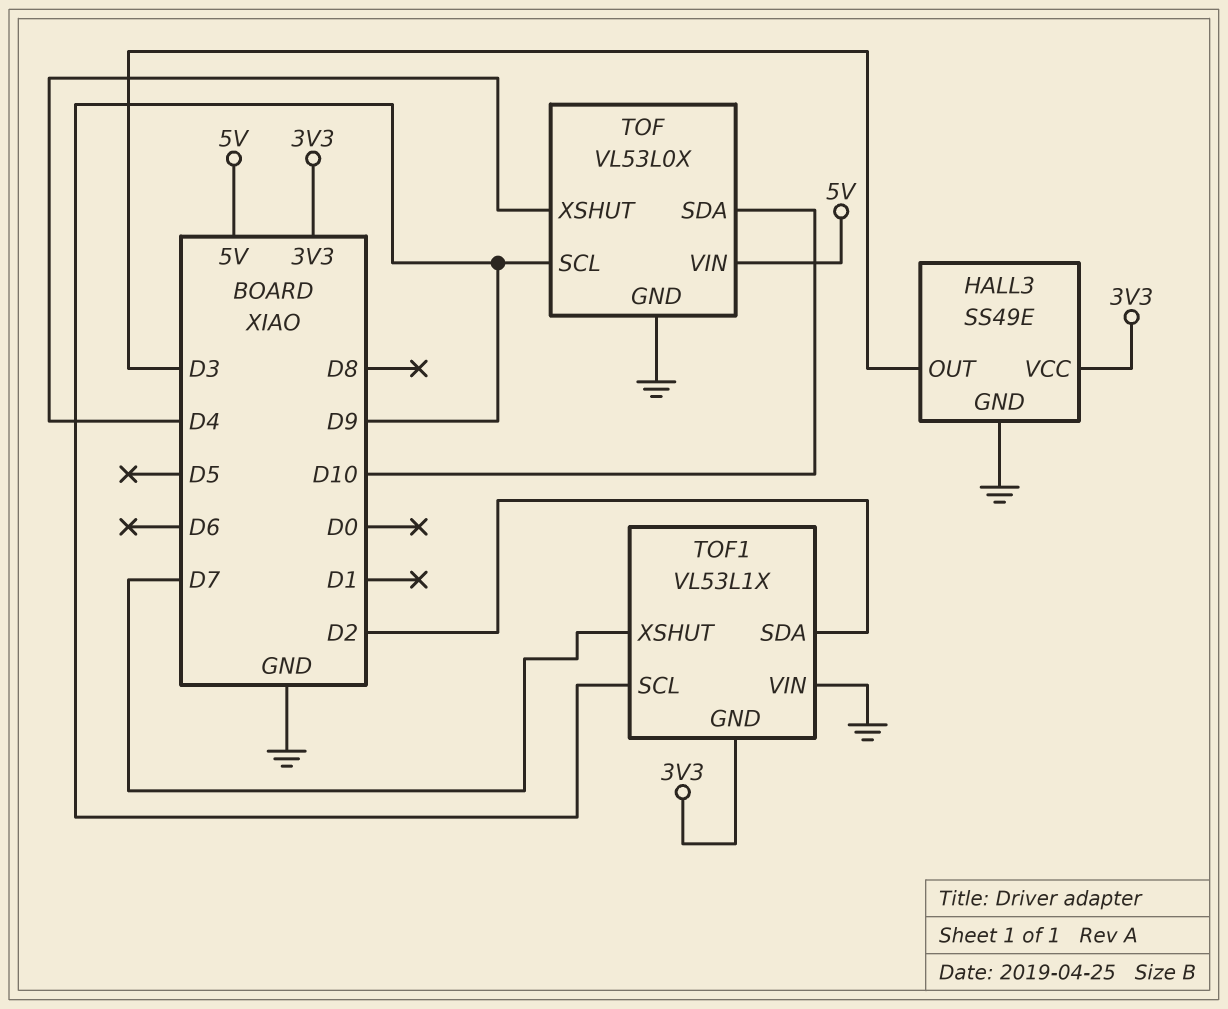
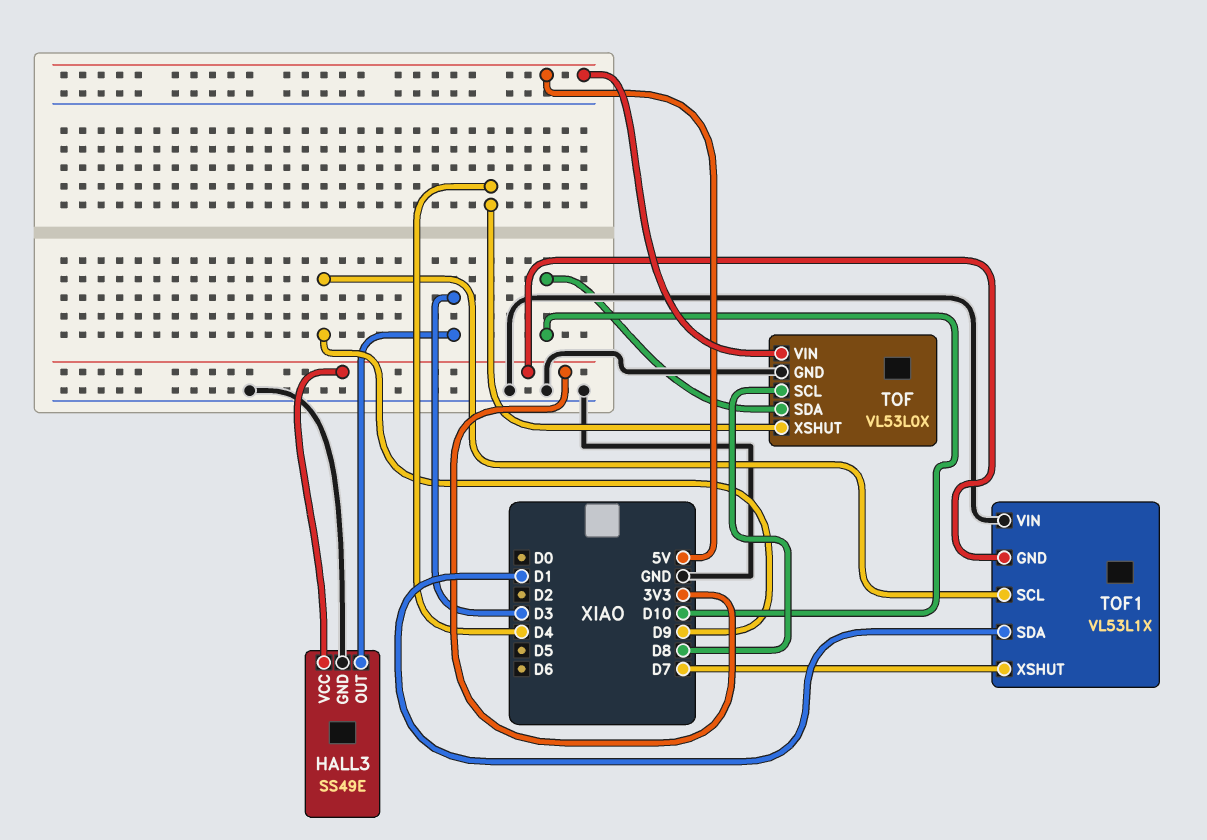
TOF pin SCL: D9 -> D8
TOF1 pin SDA: D2 -> D1

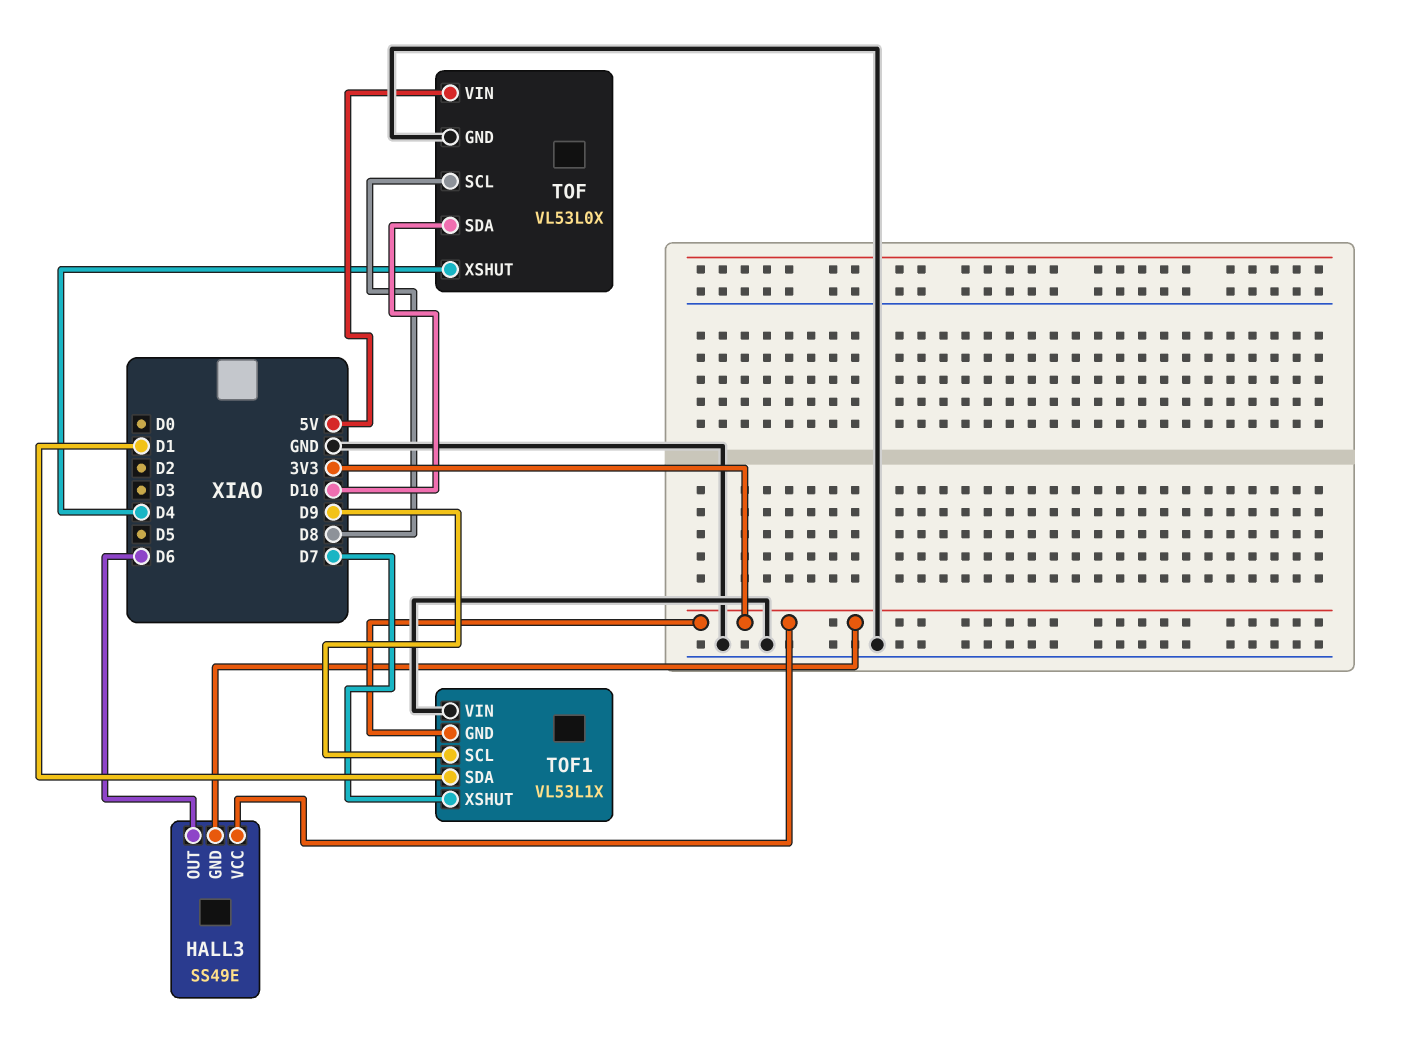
HALL3 pin GND: GND -> 3V3
HALL3 pin OUT: D3 -> D6

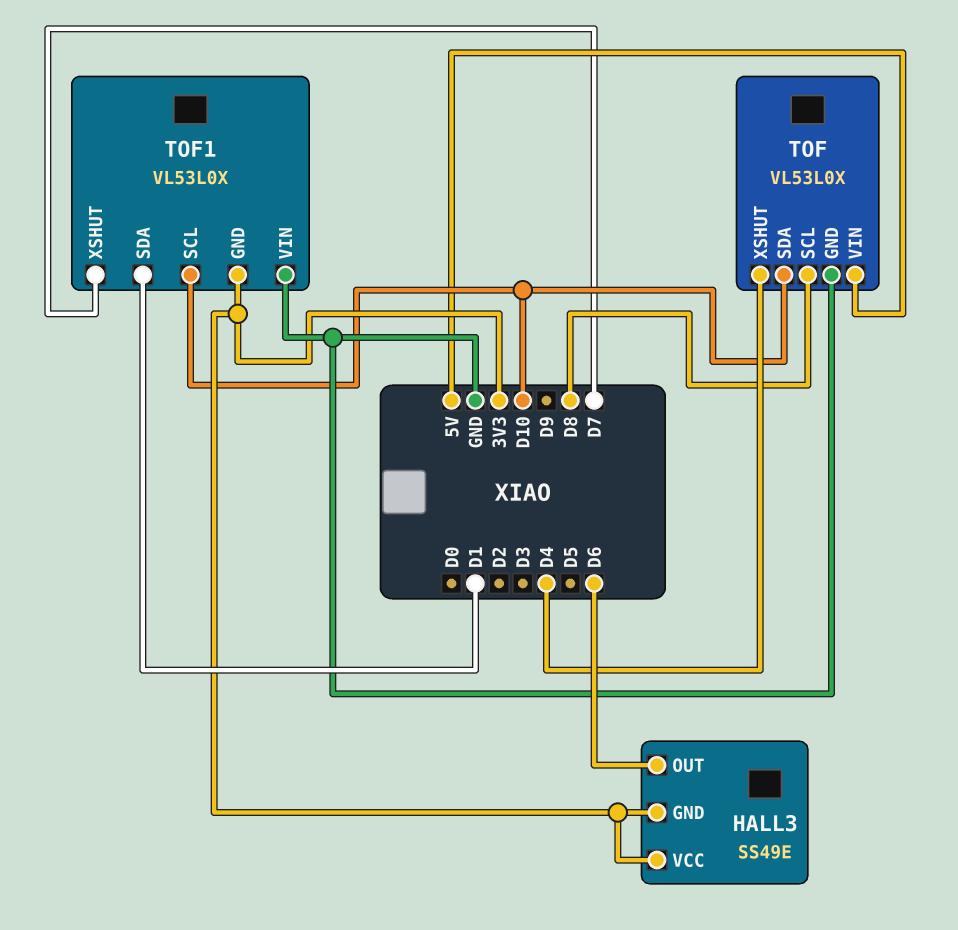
TOF1: VL53L1X -> VL53L0X
TOF1 pin SCL: D9 -> D10

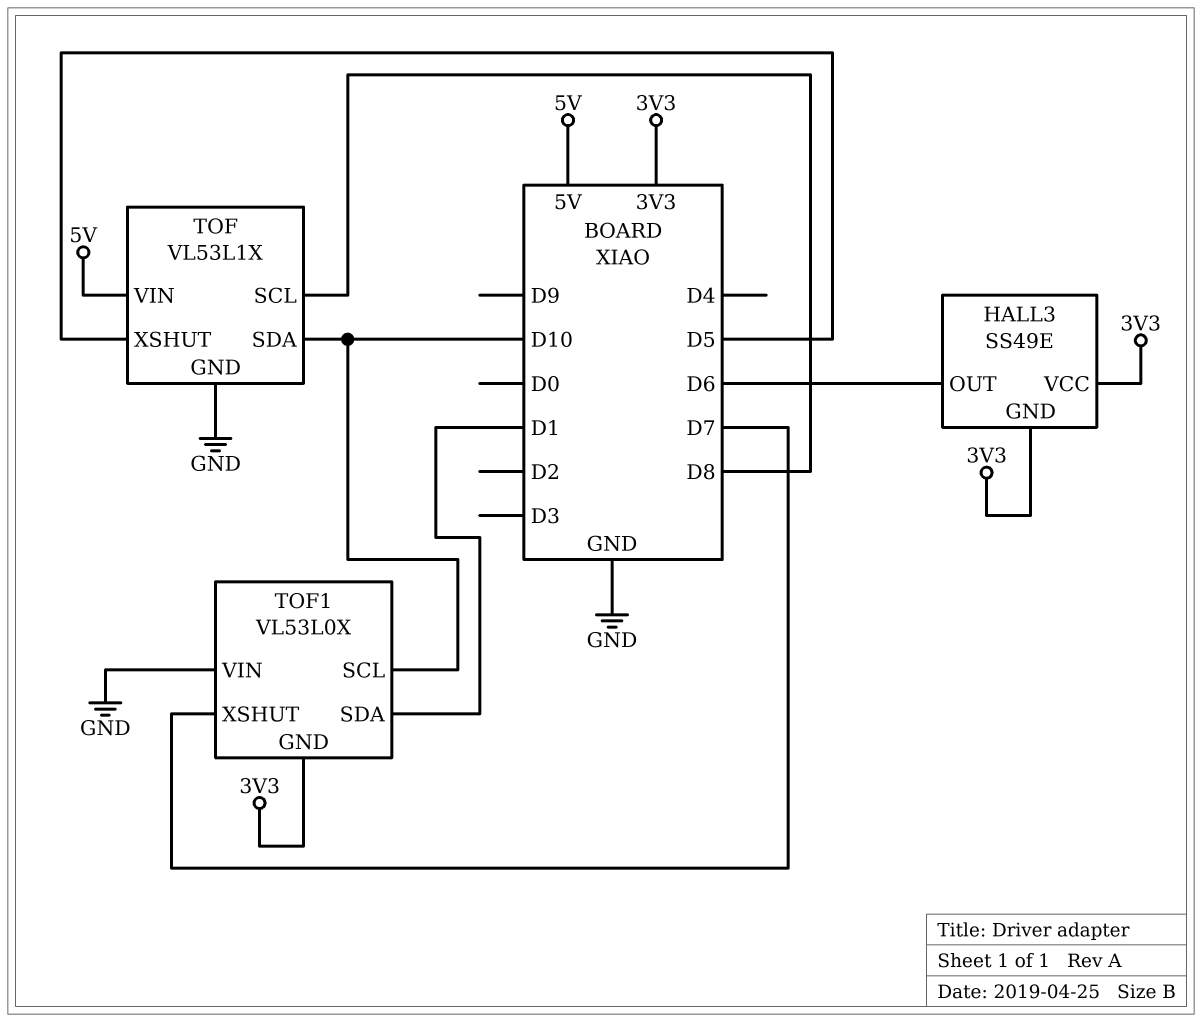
TOF: VL53L0X -> VL53L1X
TOF pin XSHUT: D4 -> D5

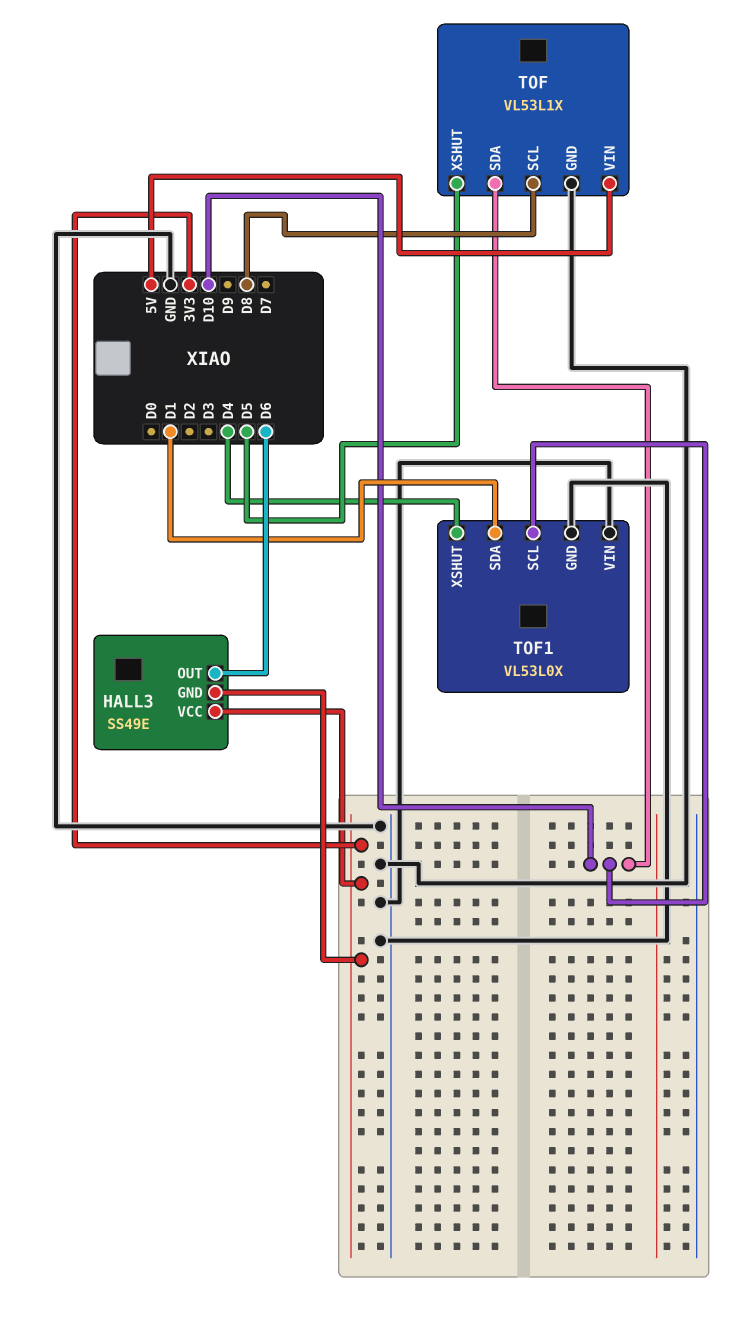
TOF1 pin GND: 3V3 -> GND
TOF1 pin XSHUT: D7 -> D4

